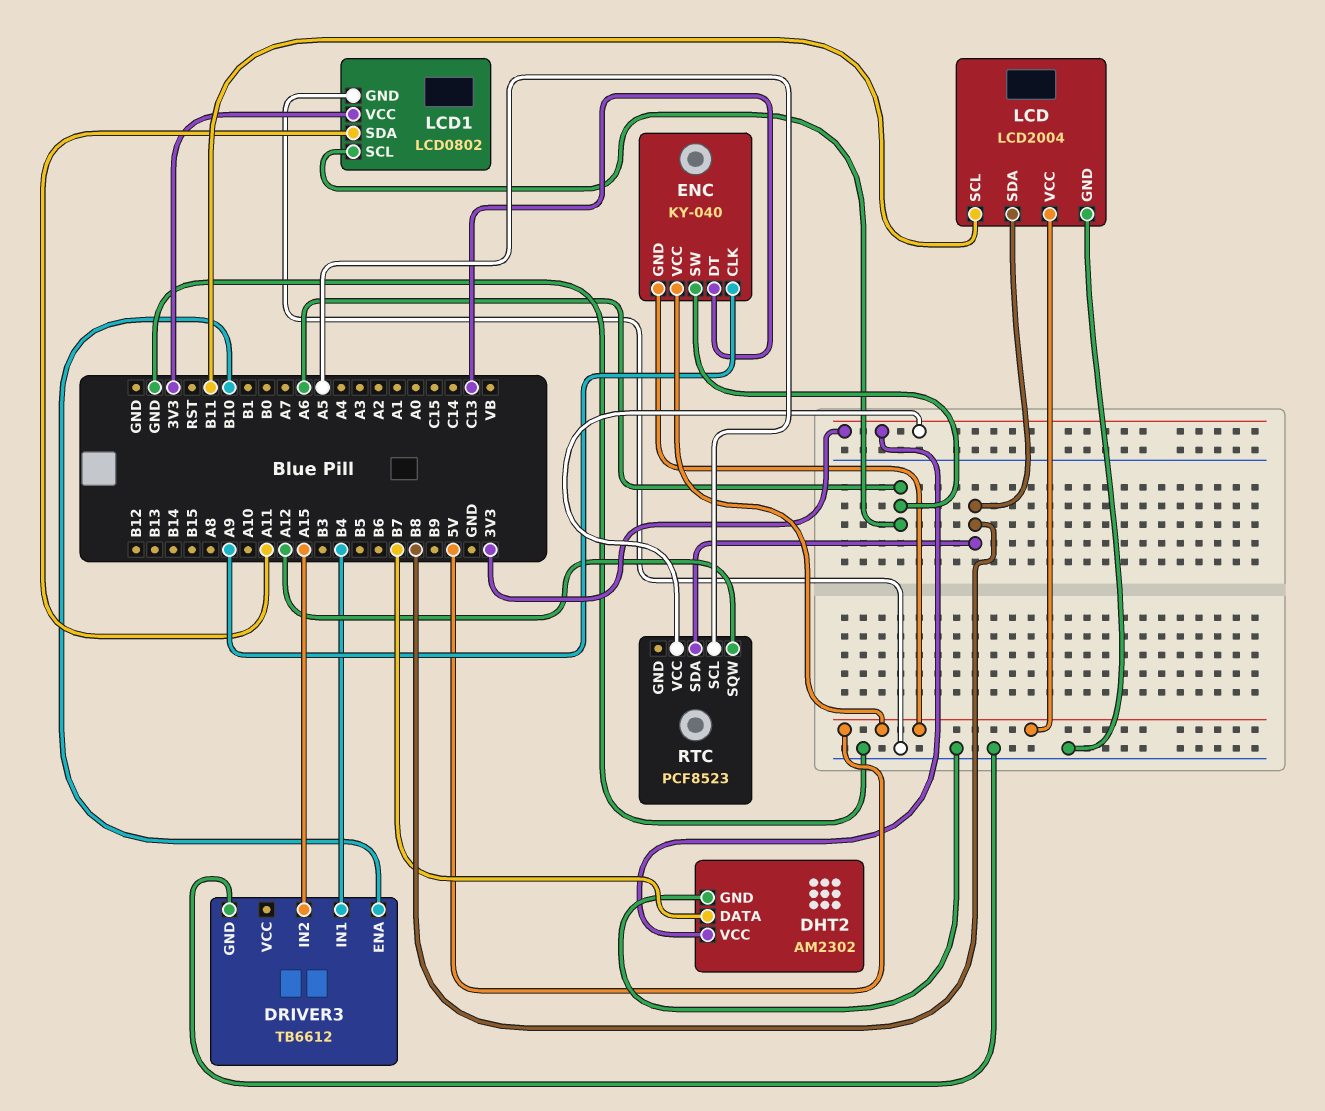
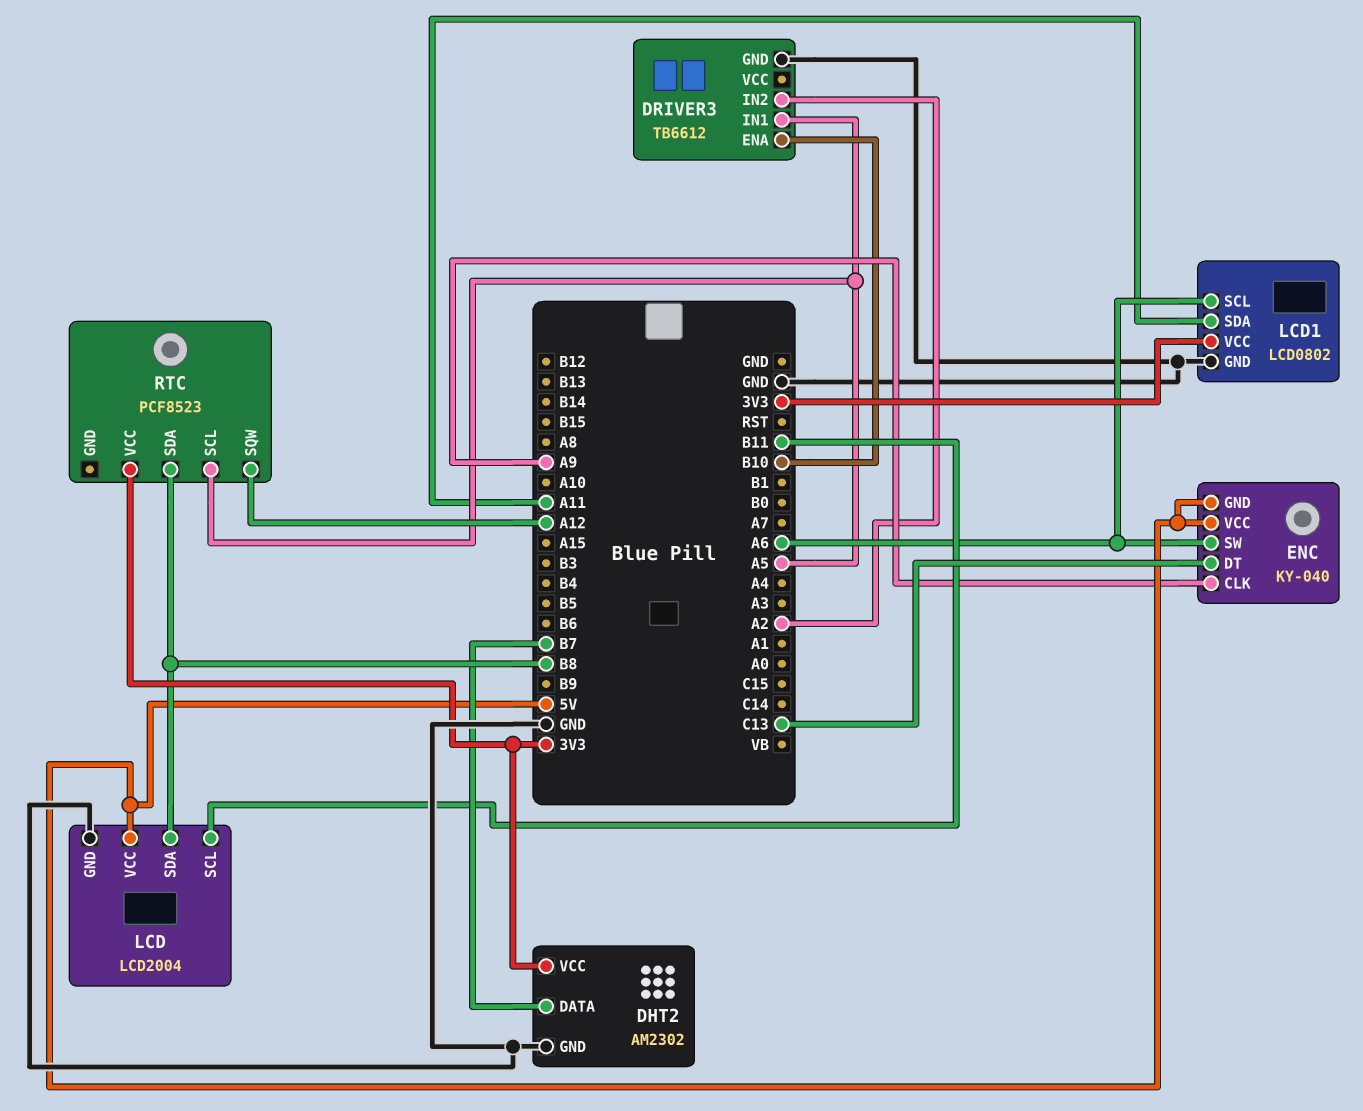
DRIVER3 pin IN1: B4 -> A5
DRIVER3 pin IN2: A15 -> A2

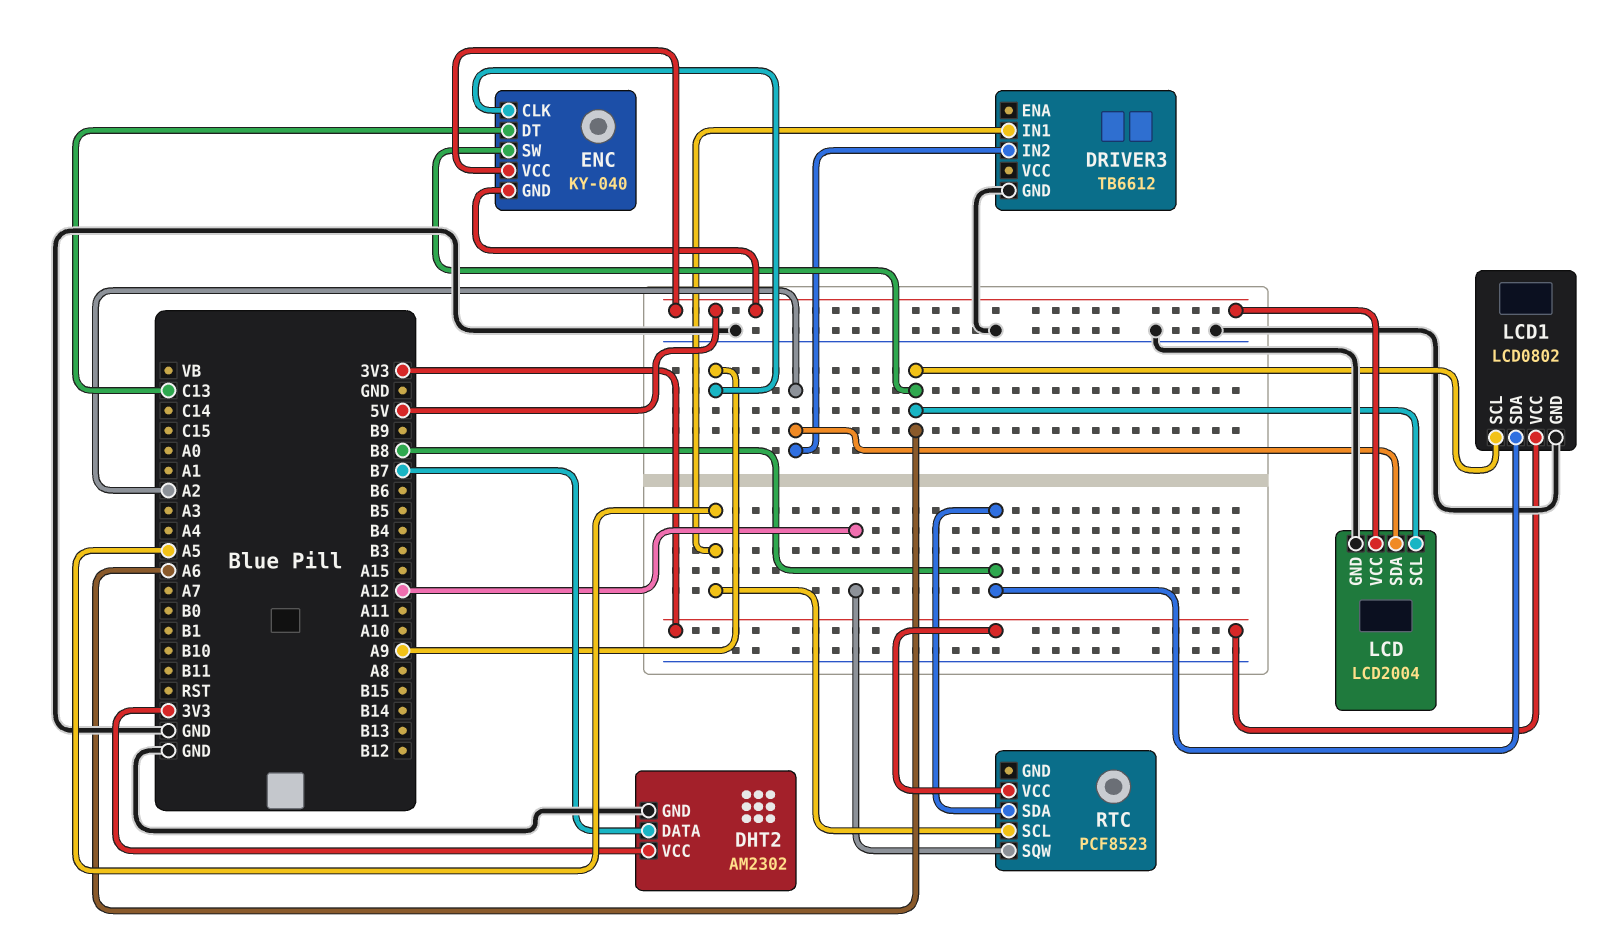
DRIVER3 pin ENA: B10 -> none
LCD pin SCL: B11 -> A6
LCD pin SDA: B8 -> A2
LCD1 pin SDA: A11 -> B8

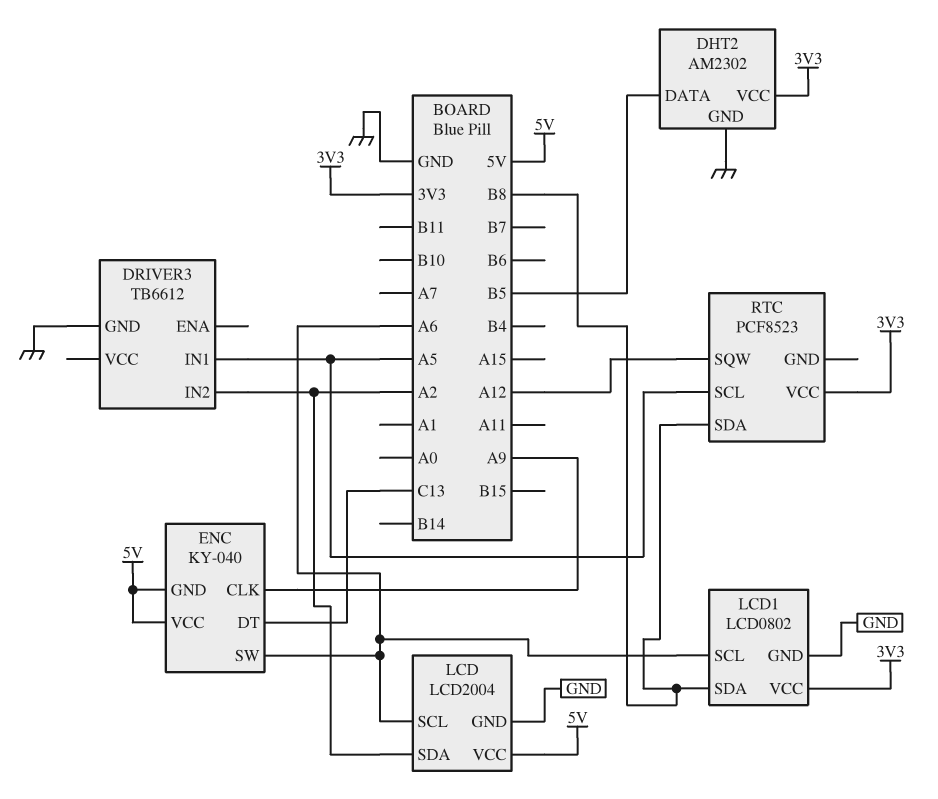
DHT2 pin DATA: B7 -> B5

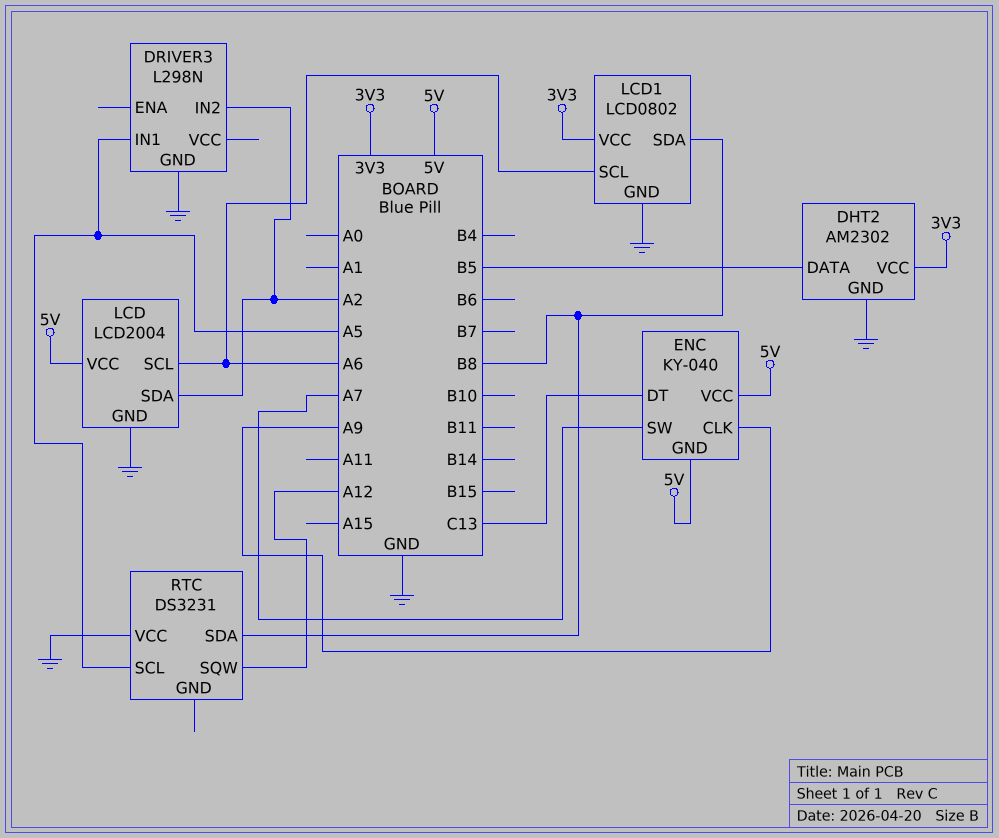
DRIVER3: TB6612 -> L298N
ENC pin SW: A6 -> A7
RTC: PCF8523 -> DS3231
RTC pin VCC: 3V3 -> GND

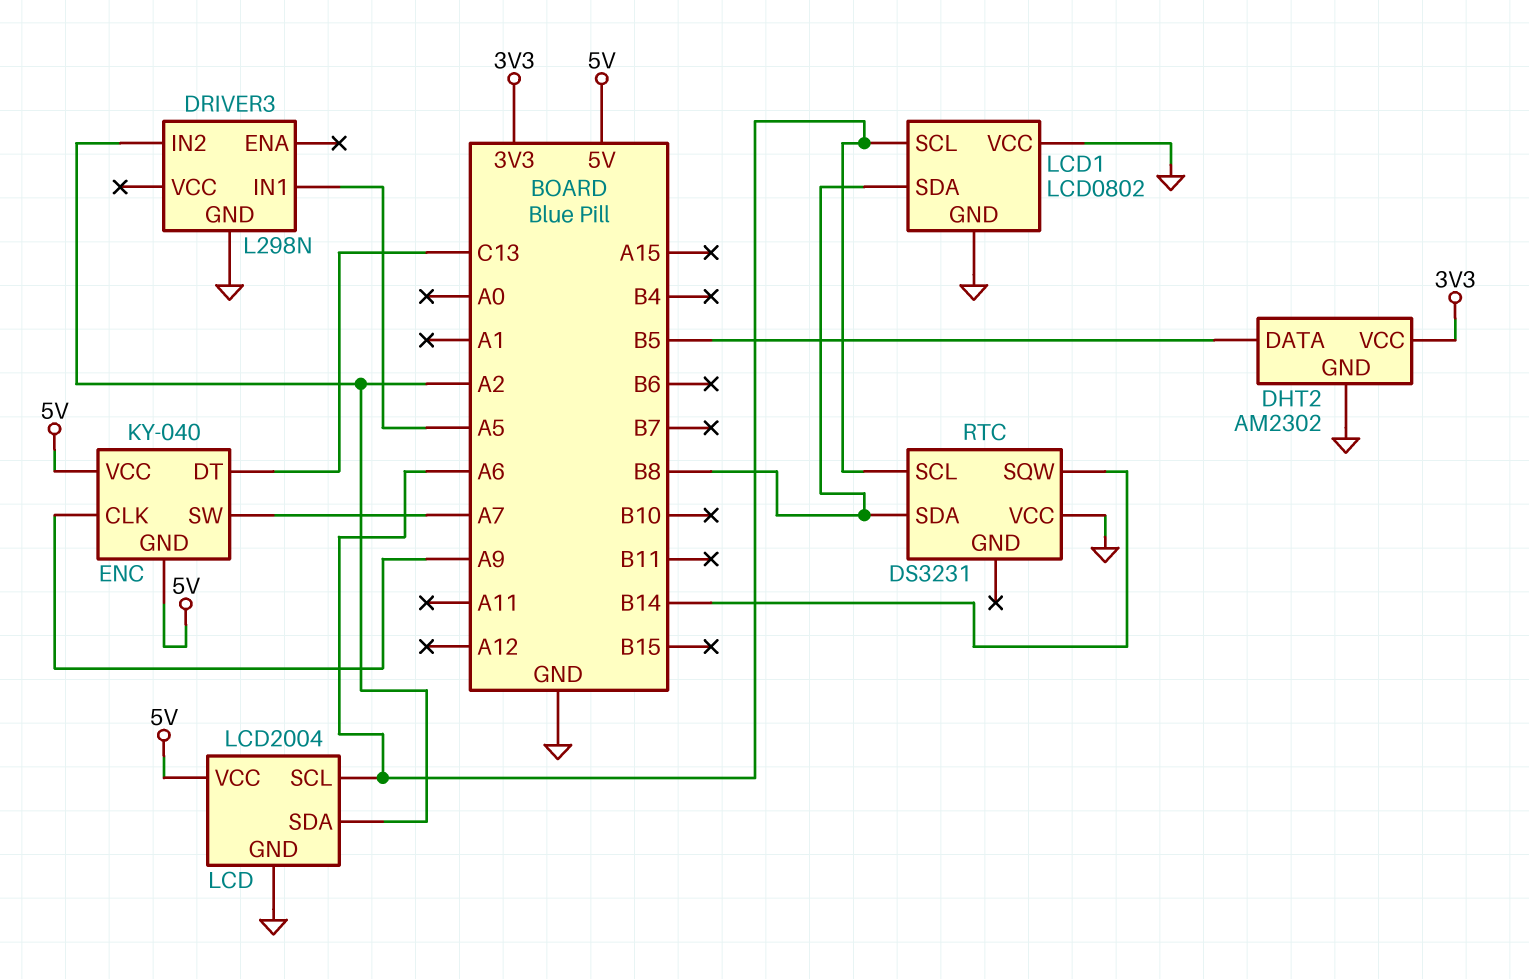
LCD1 pin VCC: 3V3 -> GND
RTC pin SCL: A5 -> A6
RTC pin SQW: A12 -> B14

